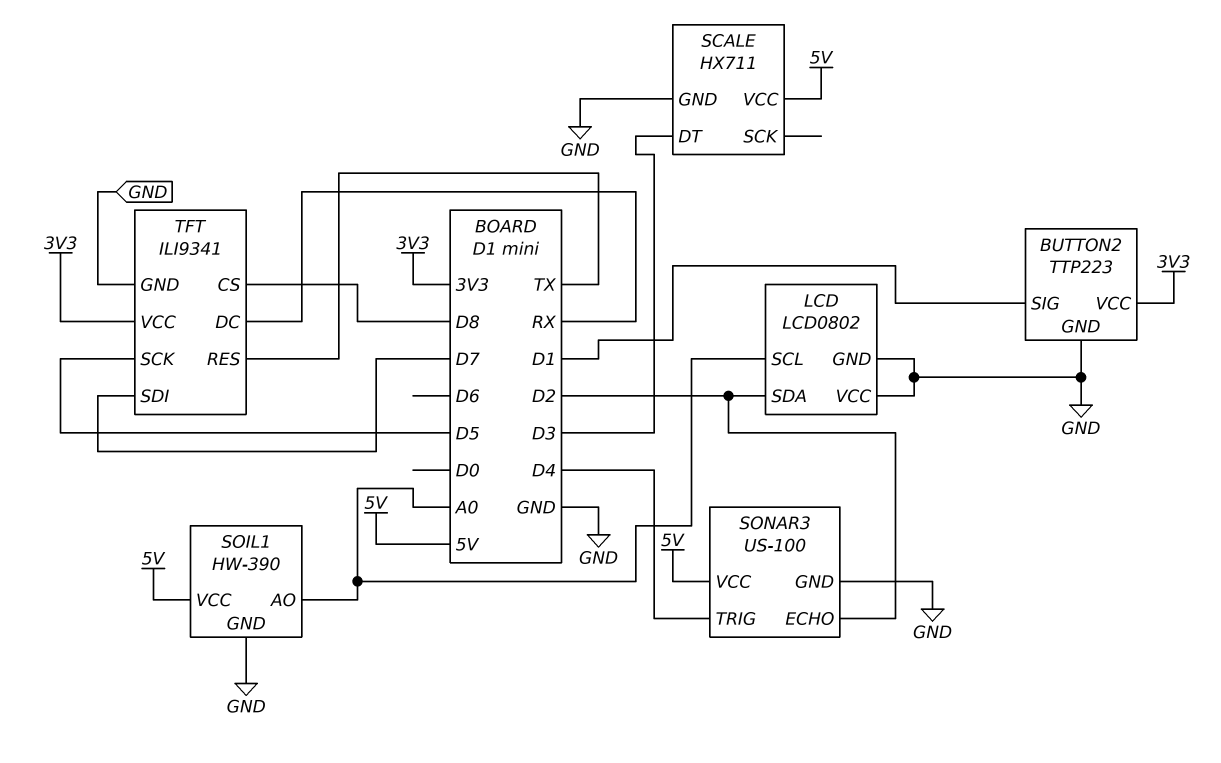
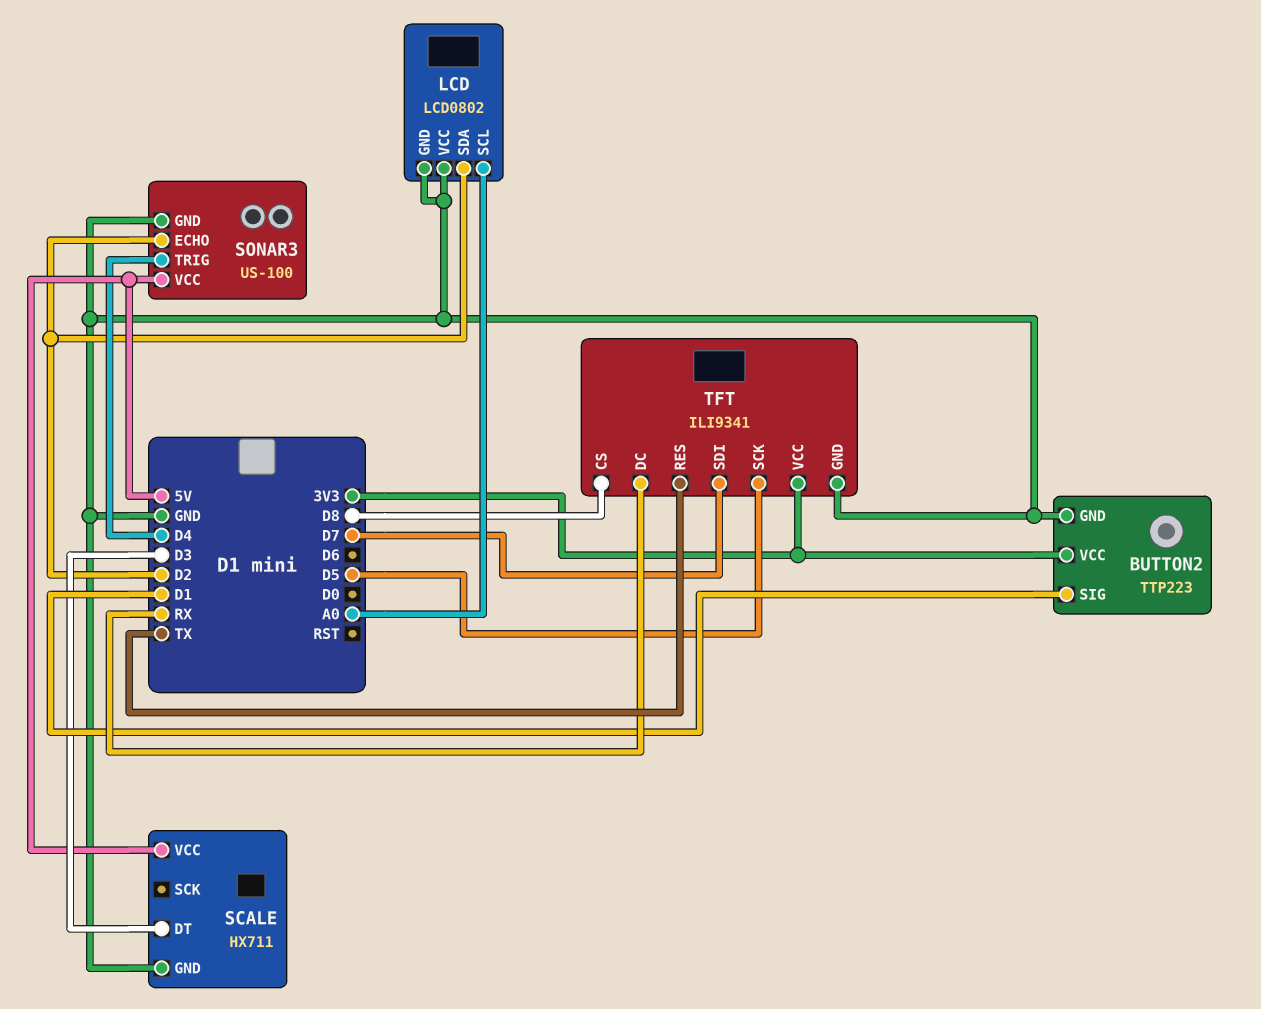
SOIL1: HW-390 -> none
SOIL1 pin AO: A0 -> none
SOIL1 pin GND: GND -> none
SOIL1 pin VCC: 5V -> none

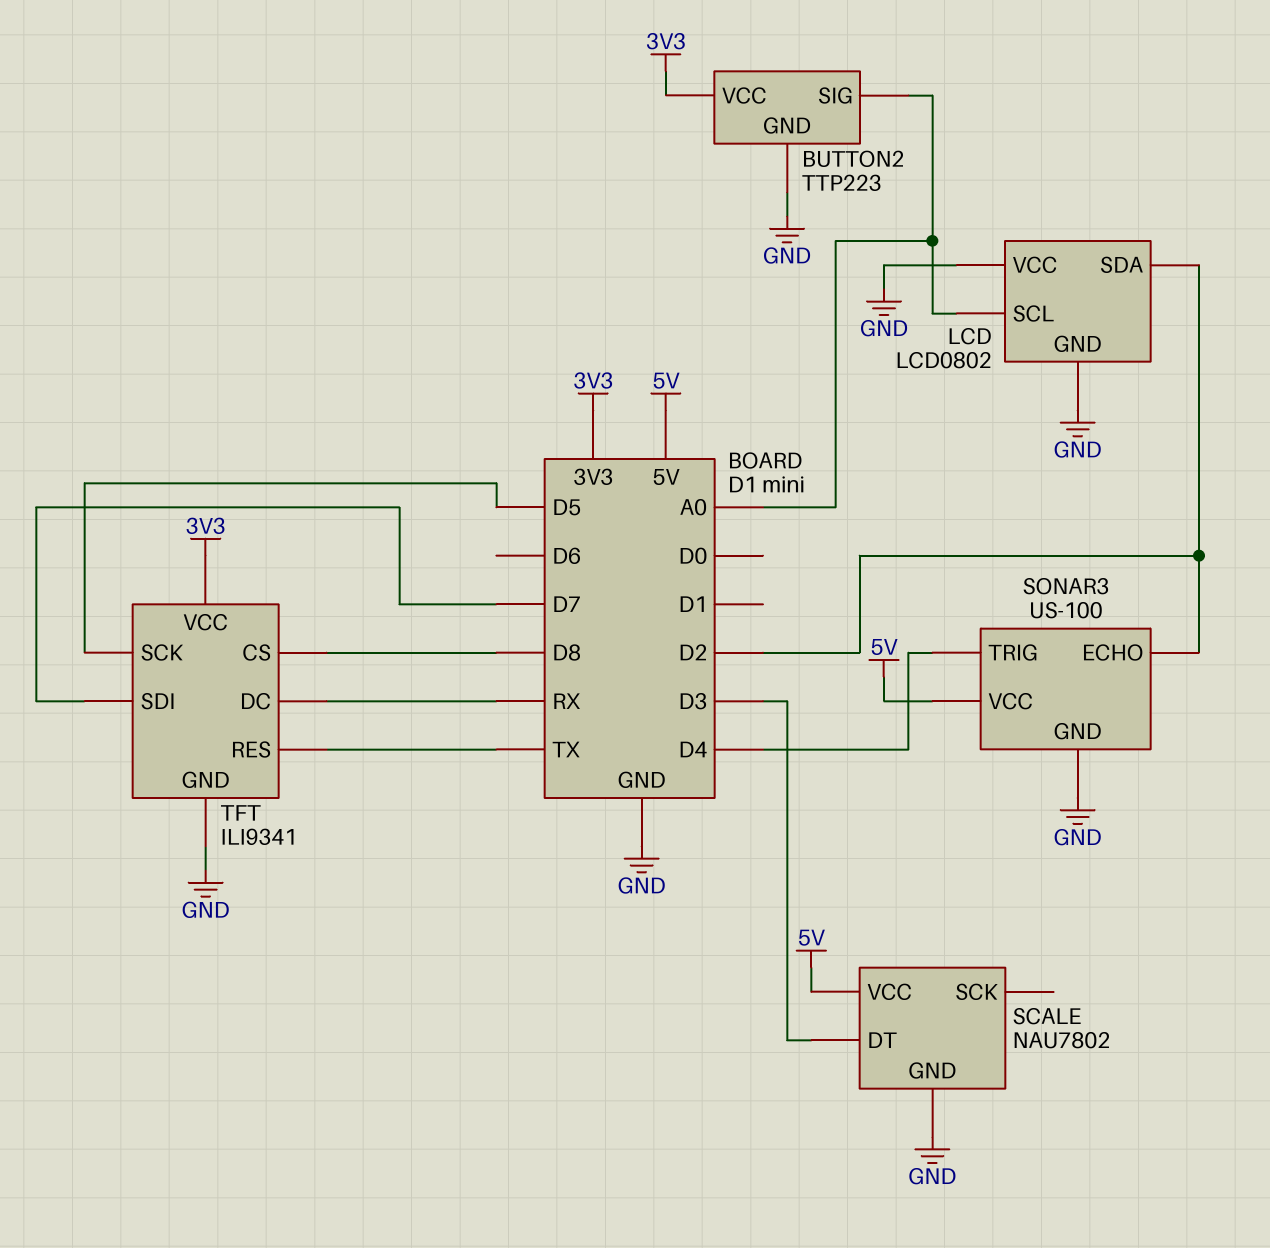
BUTTON2 pin SIG: D1 -> A0
SCALE: HX711 -> NAU7802

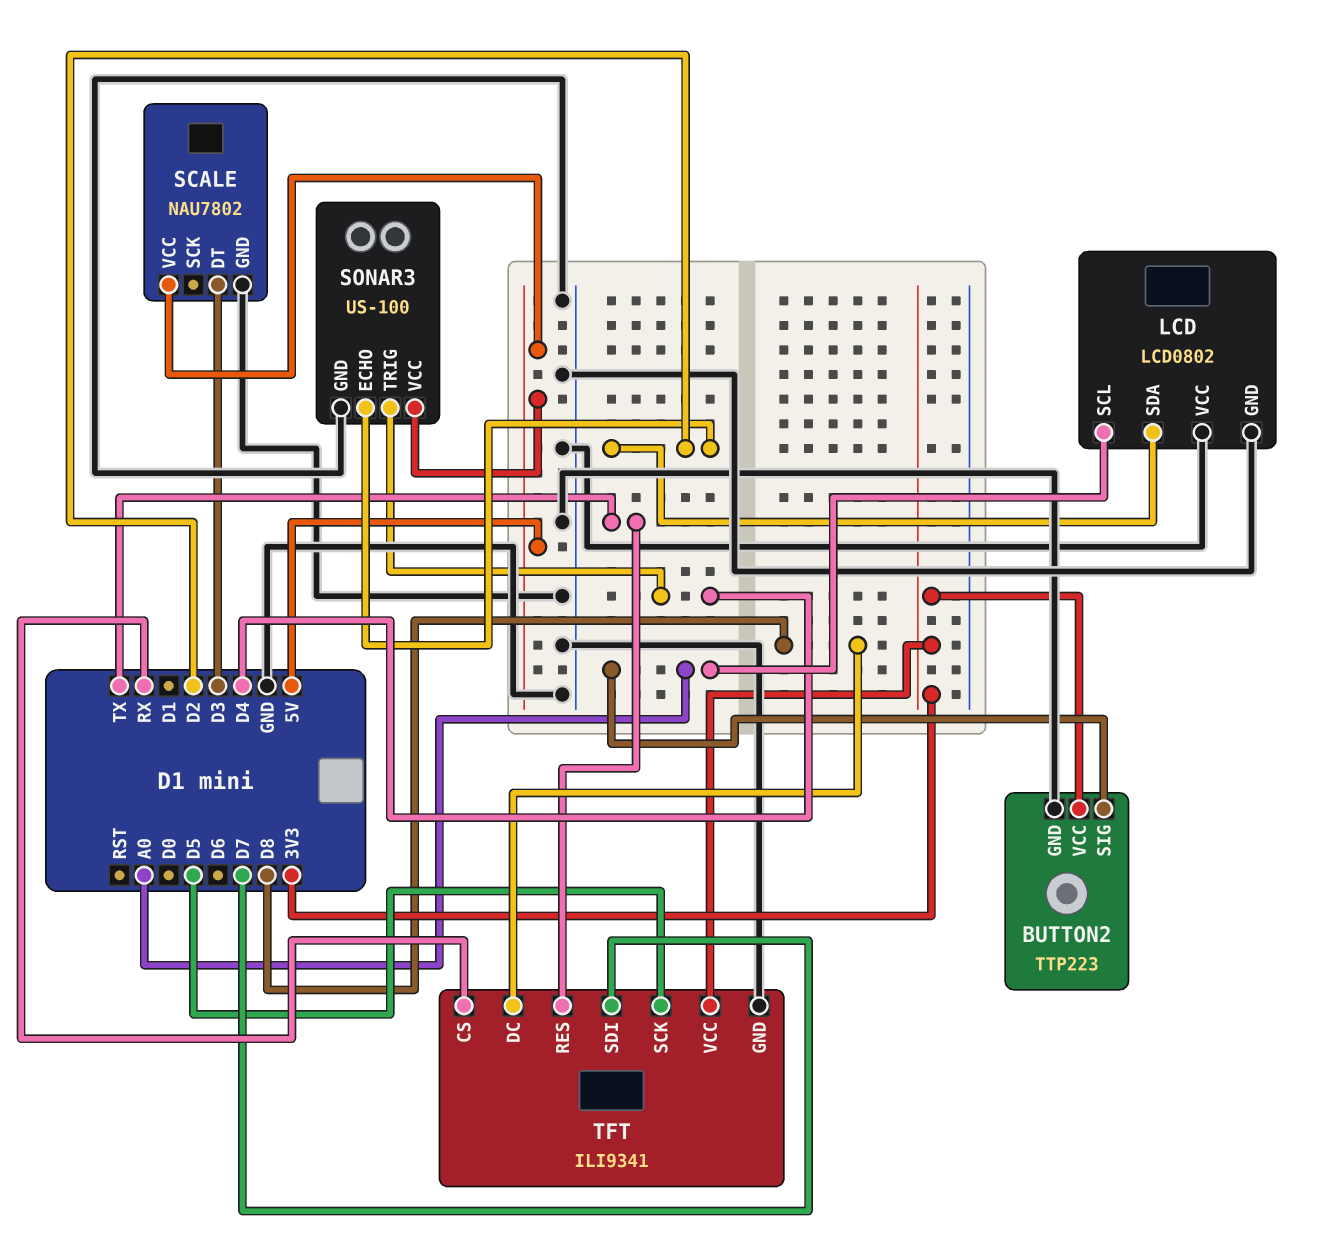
TFT pin CS: D8 -> RX
TFT pin DC: RX -> D8

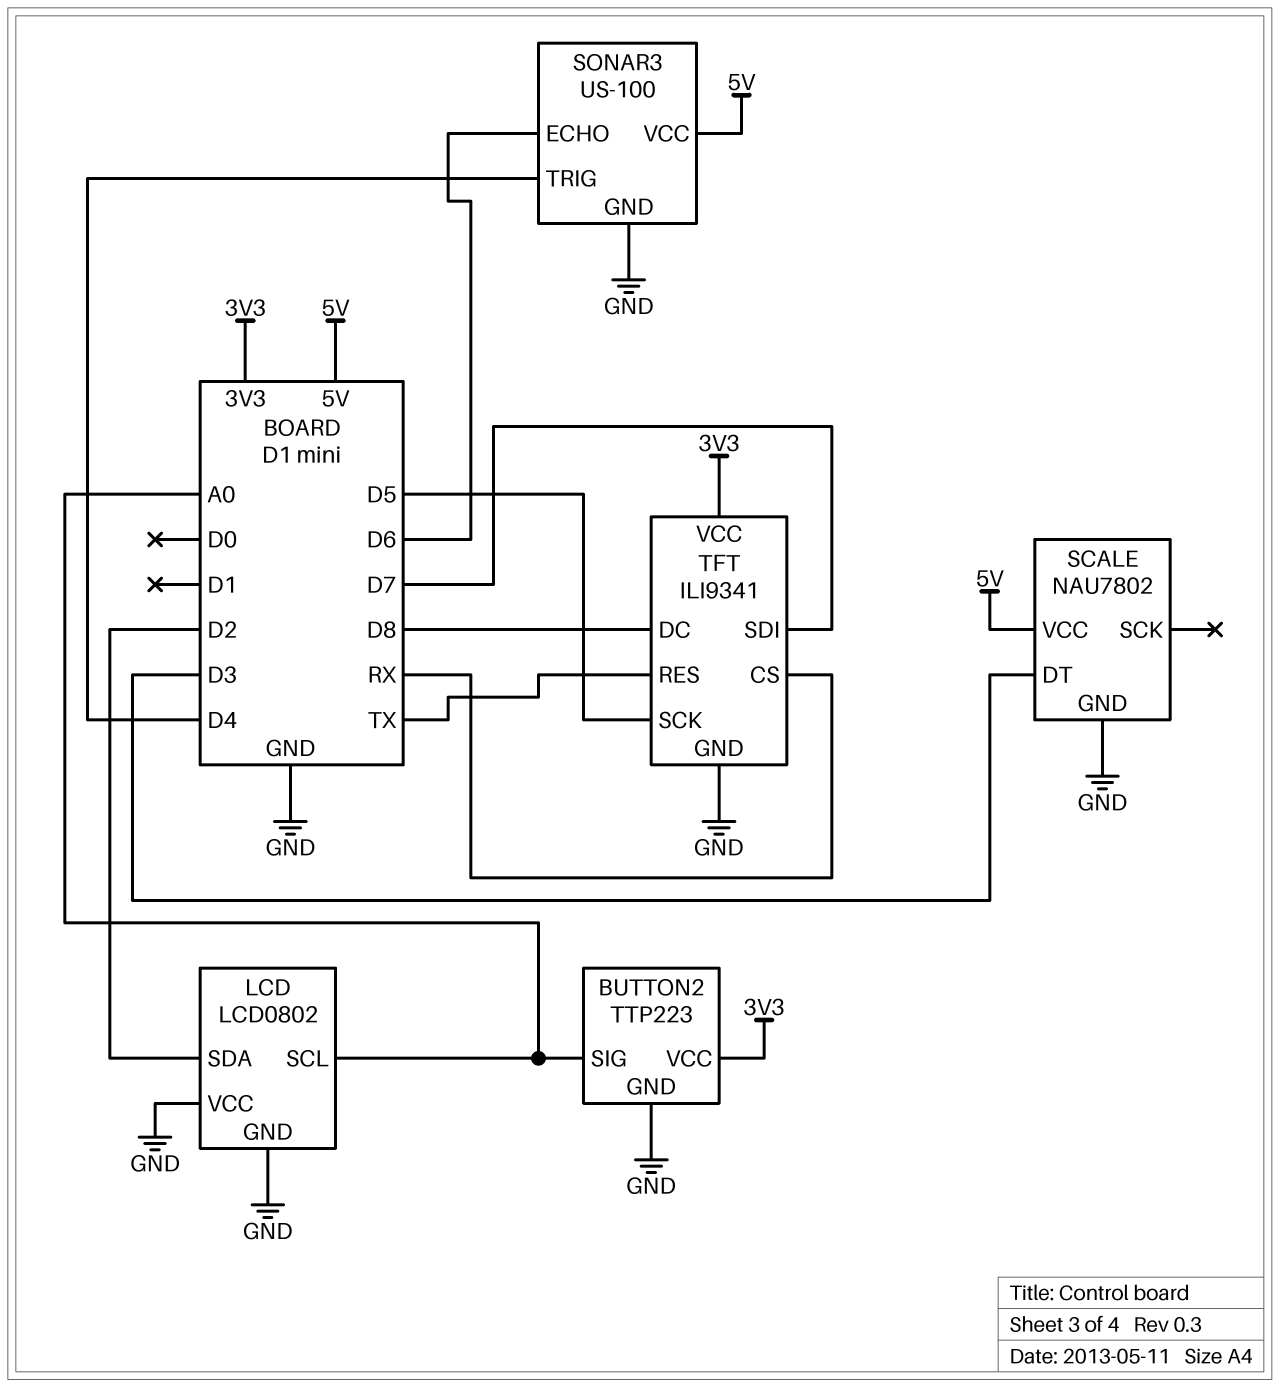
SONAR3 pin ECHO: D2 -> D6

